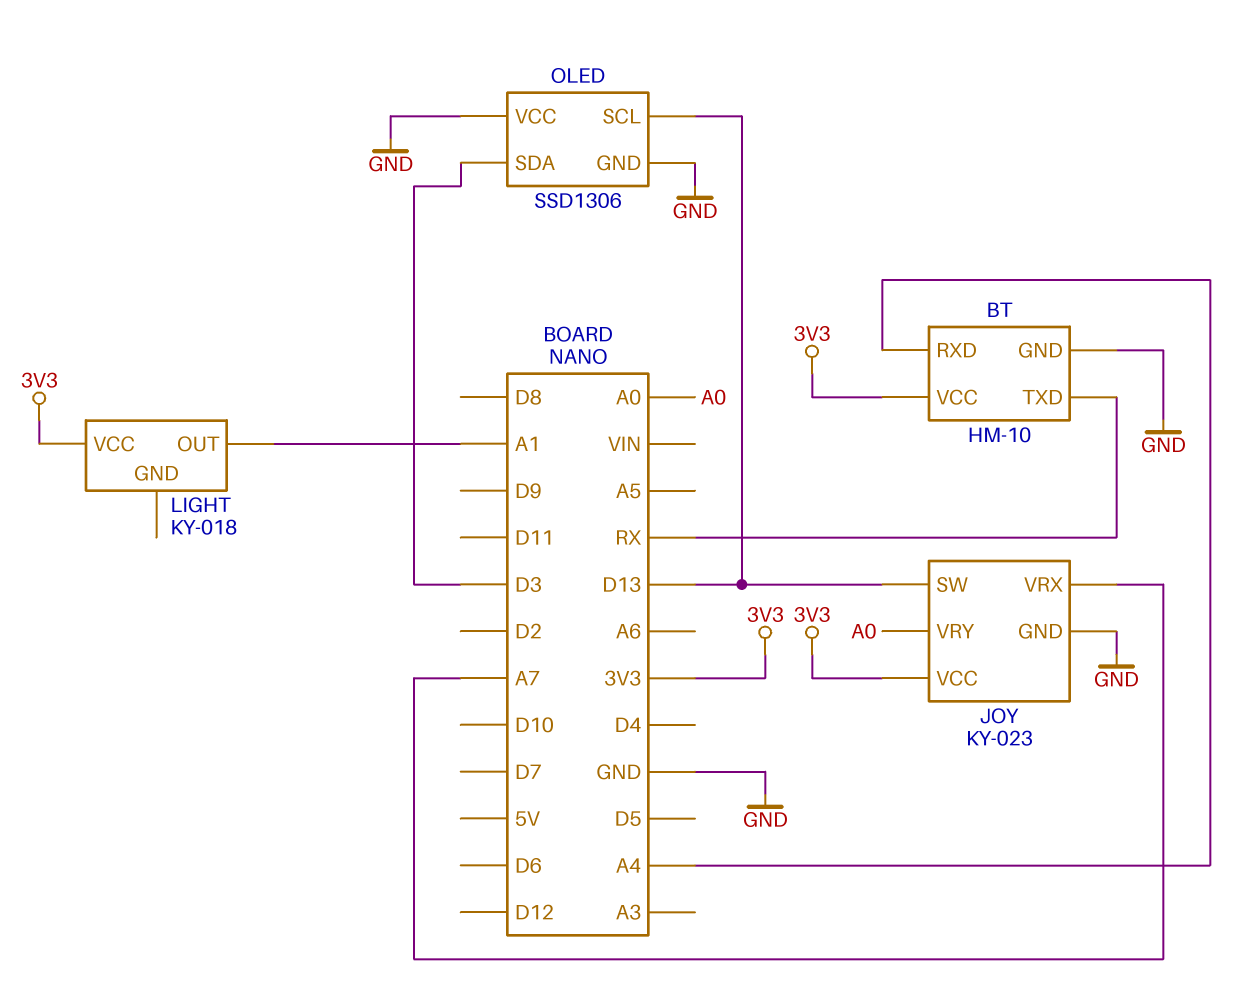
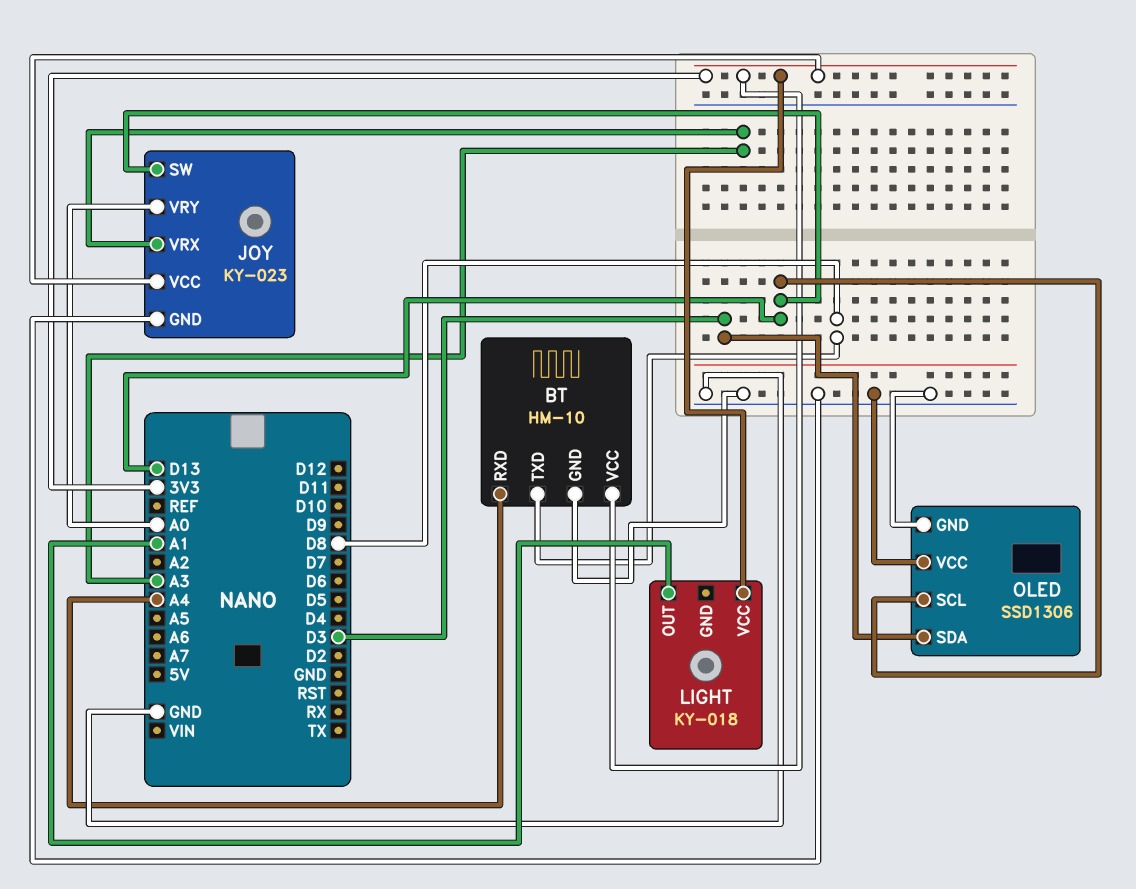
BT pin TXD: RX -> D8
JOY pin VRX: A7 -> A3

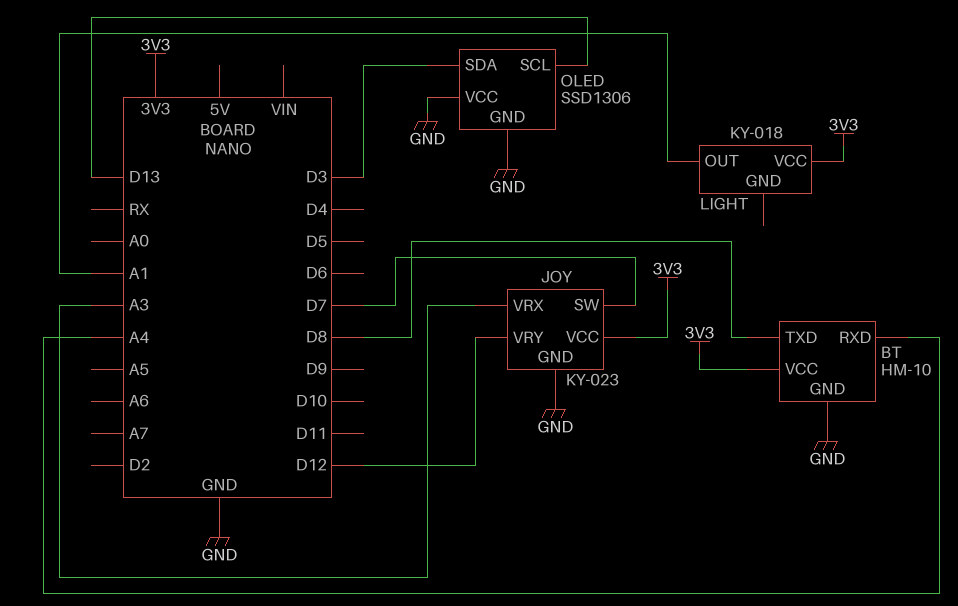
JOY pin SW: D13 -> D7
JOY pin VRY: A0 -> D12

